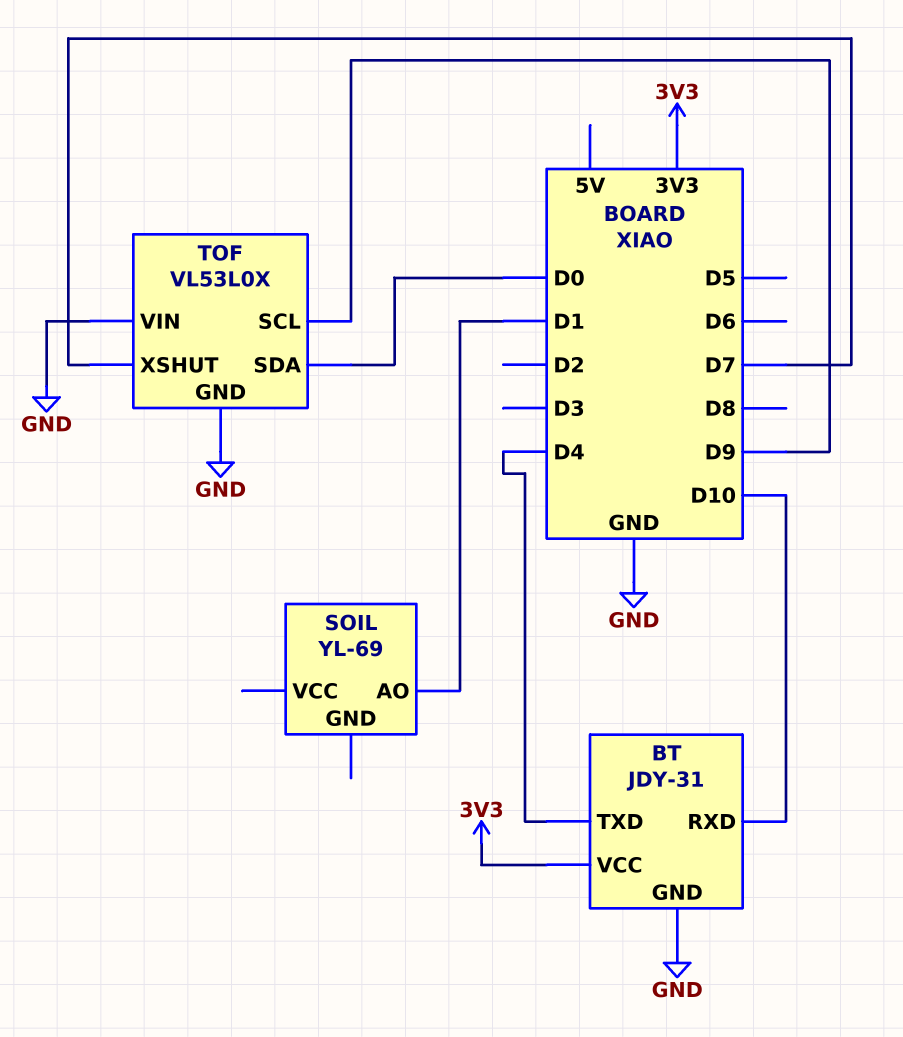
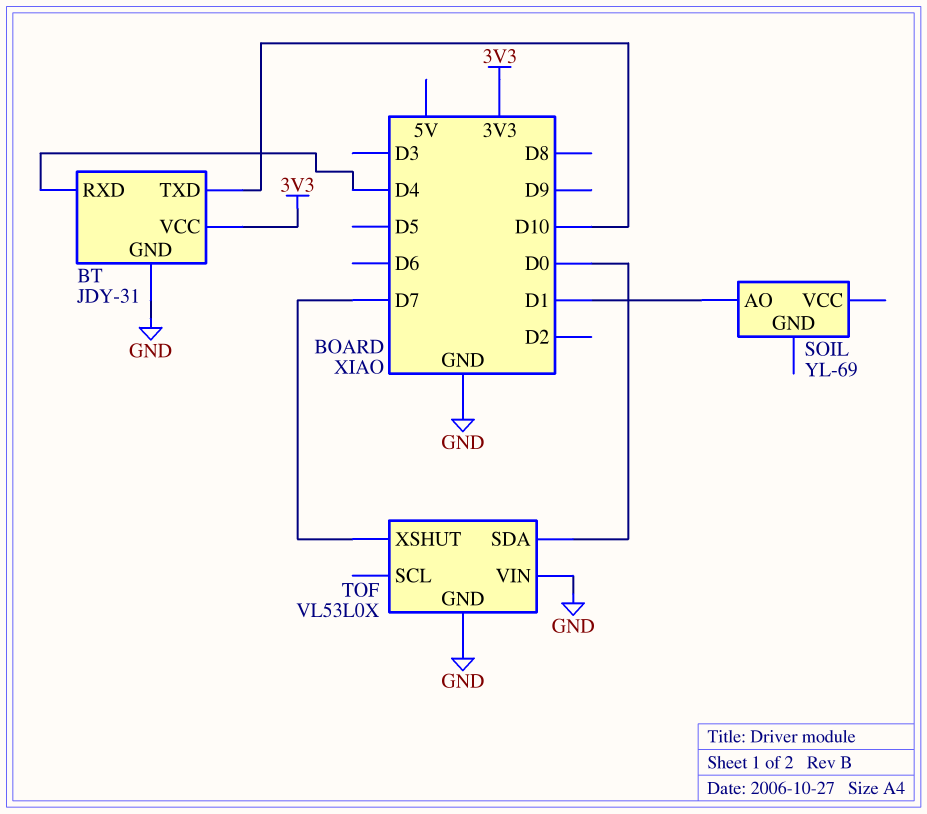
BT pin RXD: D10 -> D4
BT pin TXD: D4 -> D10
TOF pin SCL: D9 -> none

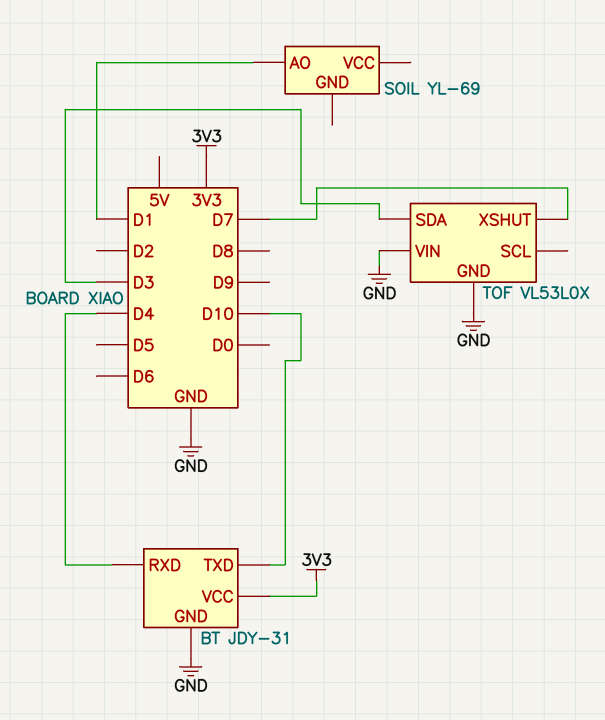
TOF pin SDA: D0 -> D3

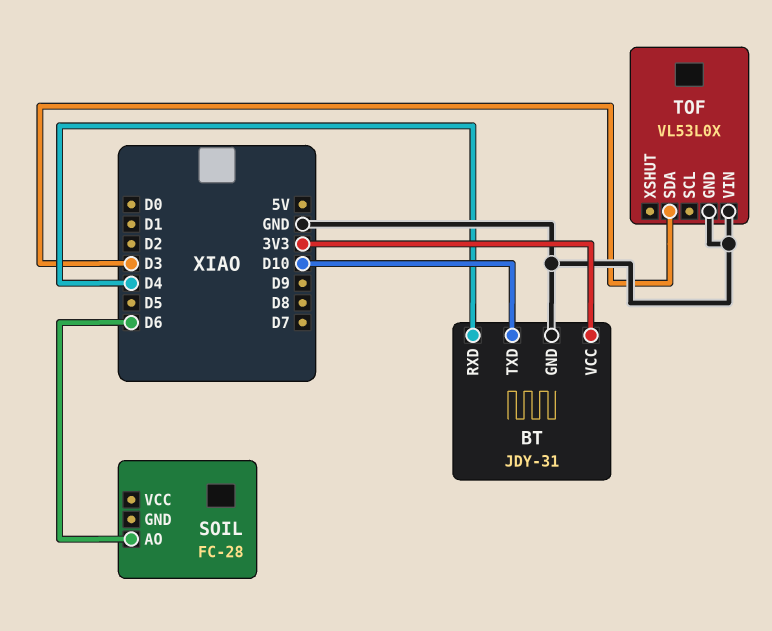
SOIL: YL-69 -> FC-28
SOIL pin AO: D1 -> D6
TOF pin XSHUT: D7 -> none

